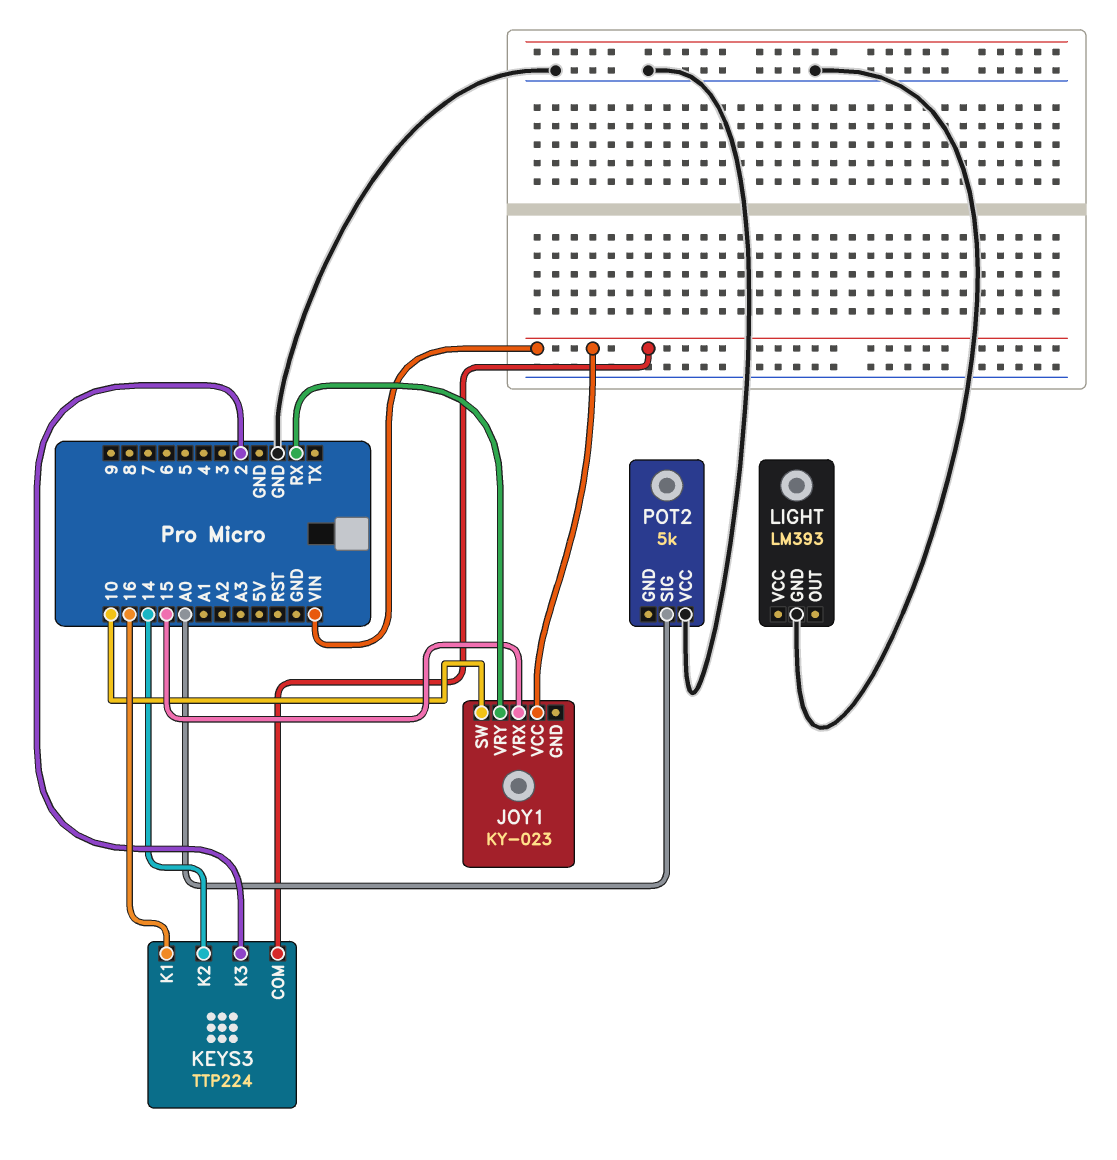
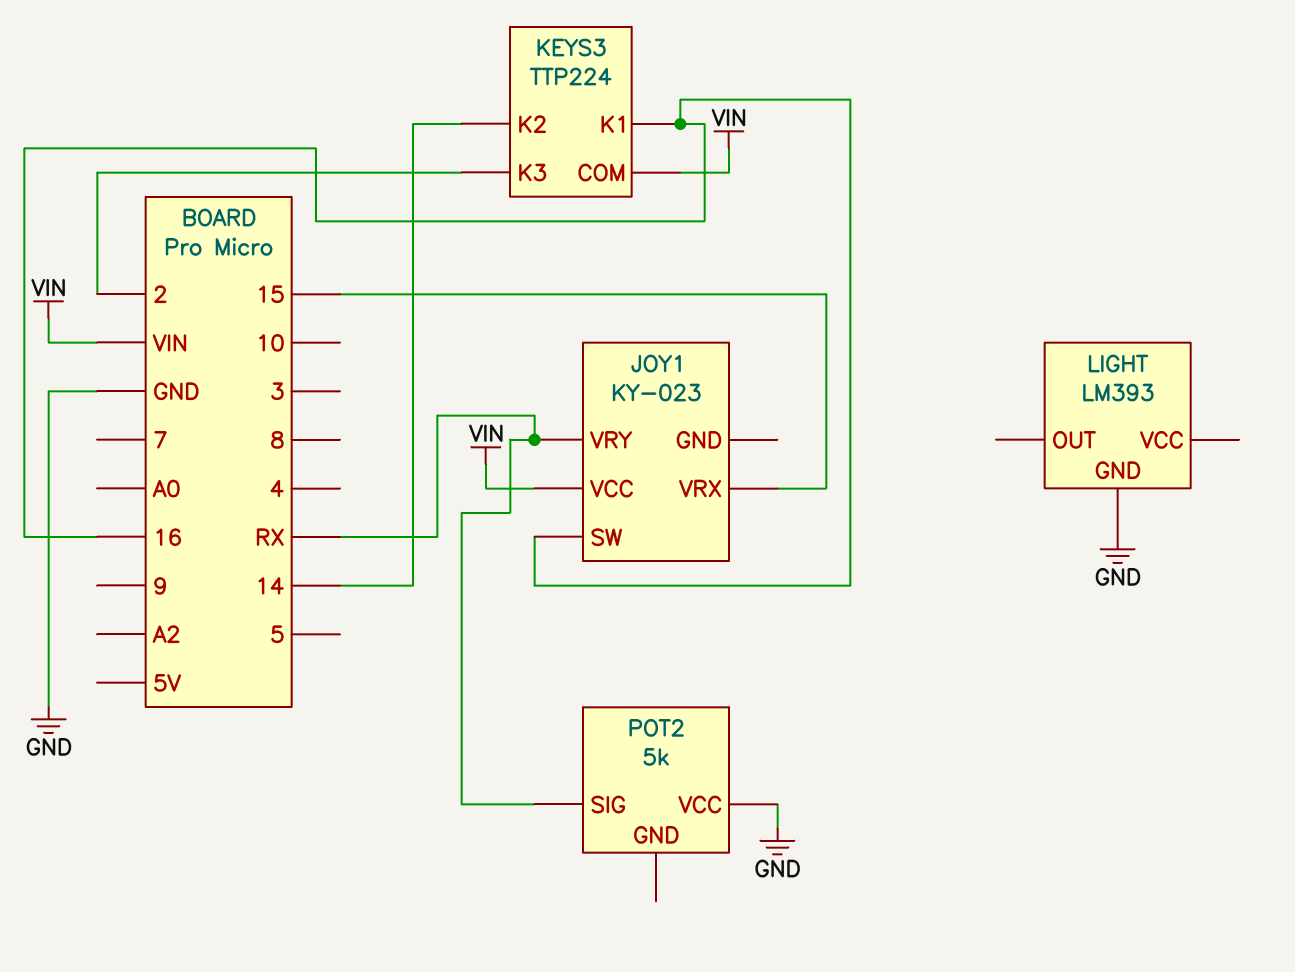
JOY1 pin SW: 10 -> 16
POT2 pin SIG: A0 -> RX

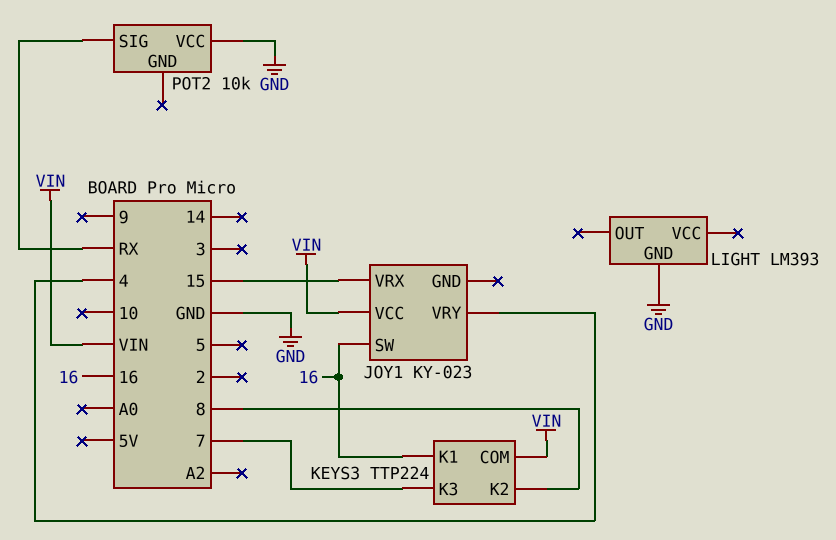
JOY1 pin VRY: RX -> 4
KEYS3 pin K2: 14 -> 8
KEYS3 pin K3: 2 -> 7
POT2: 5k -> 10k

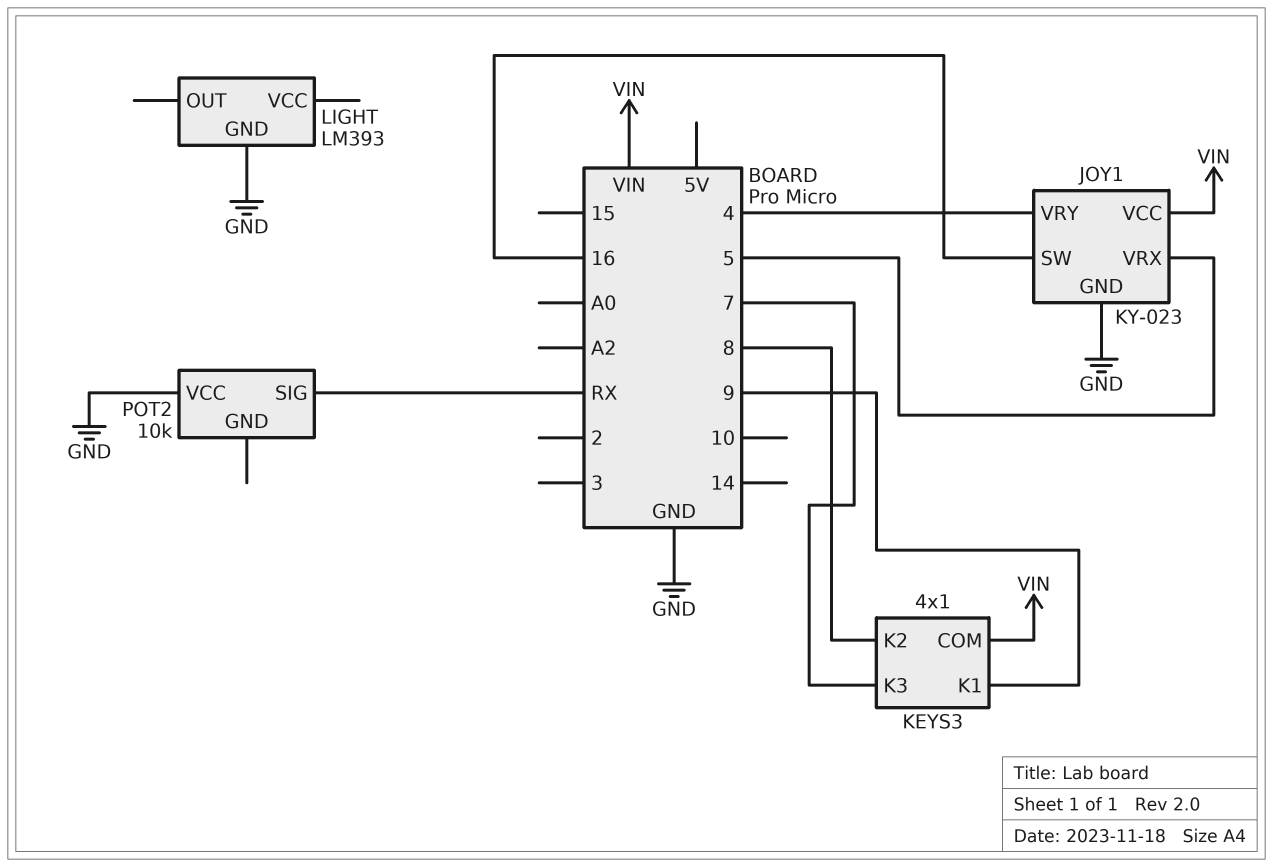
JOY1 pin GND: none -> GND
JOY1 pin VRX: 15 -> 5
KEYS3: TTP224 -> 4x1
KEYS3 pin K1: 16 -> 9

